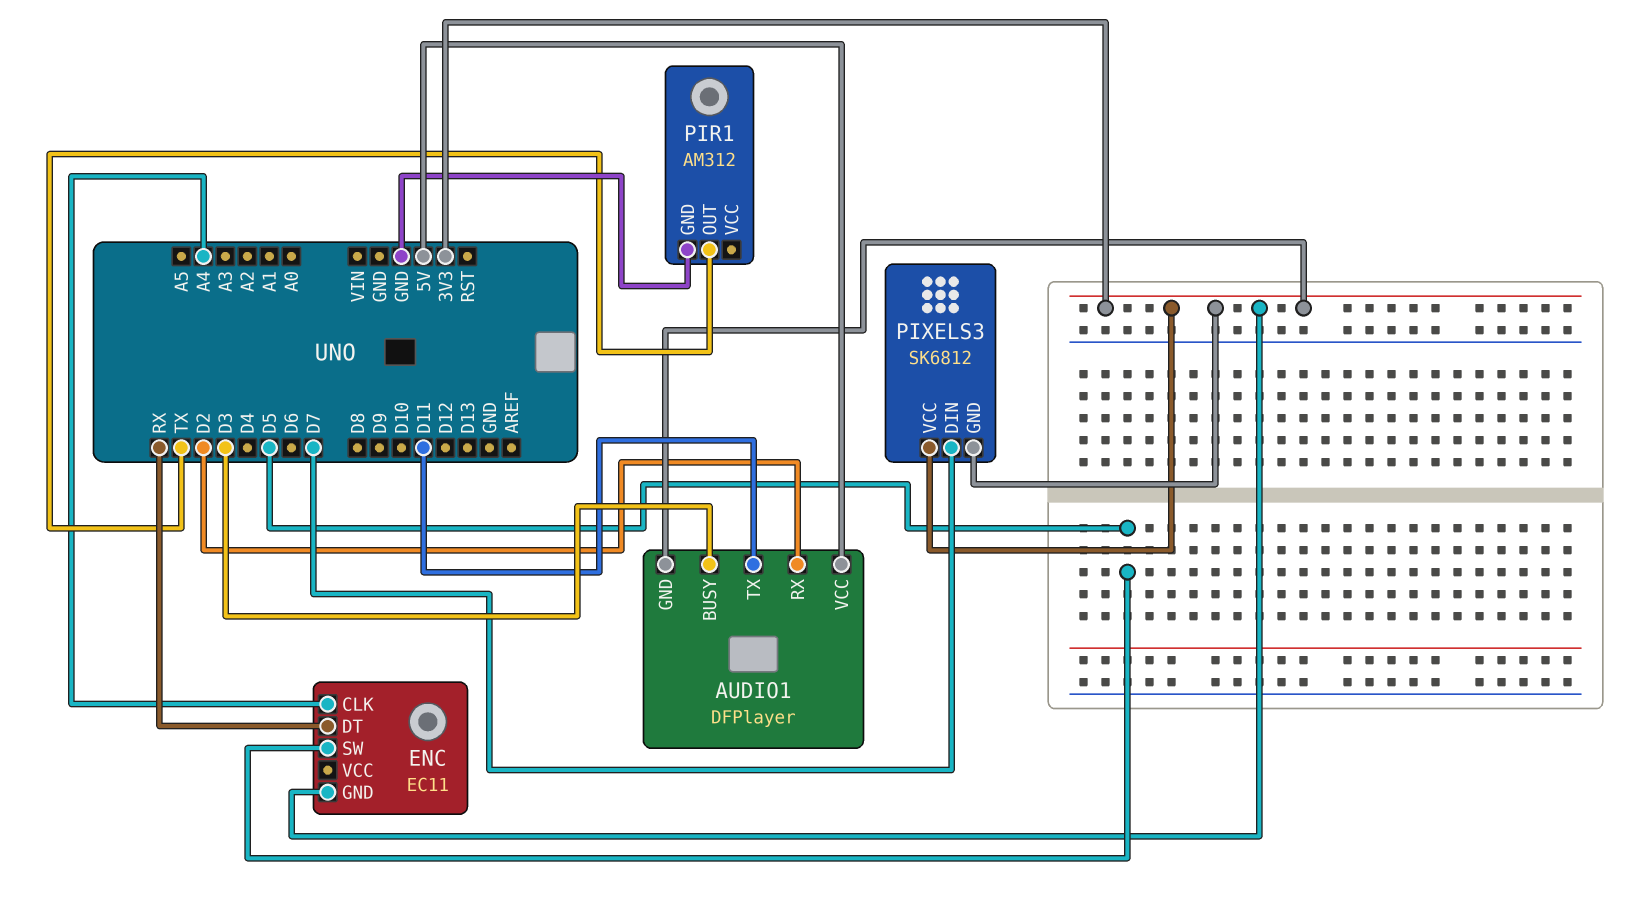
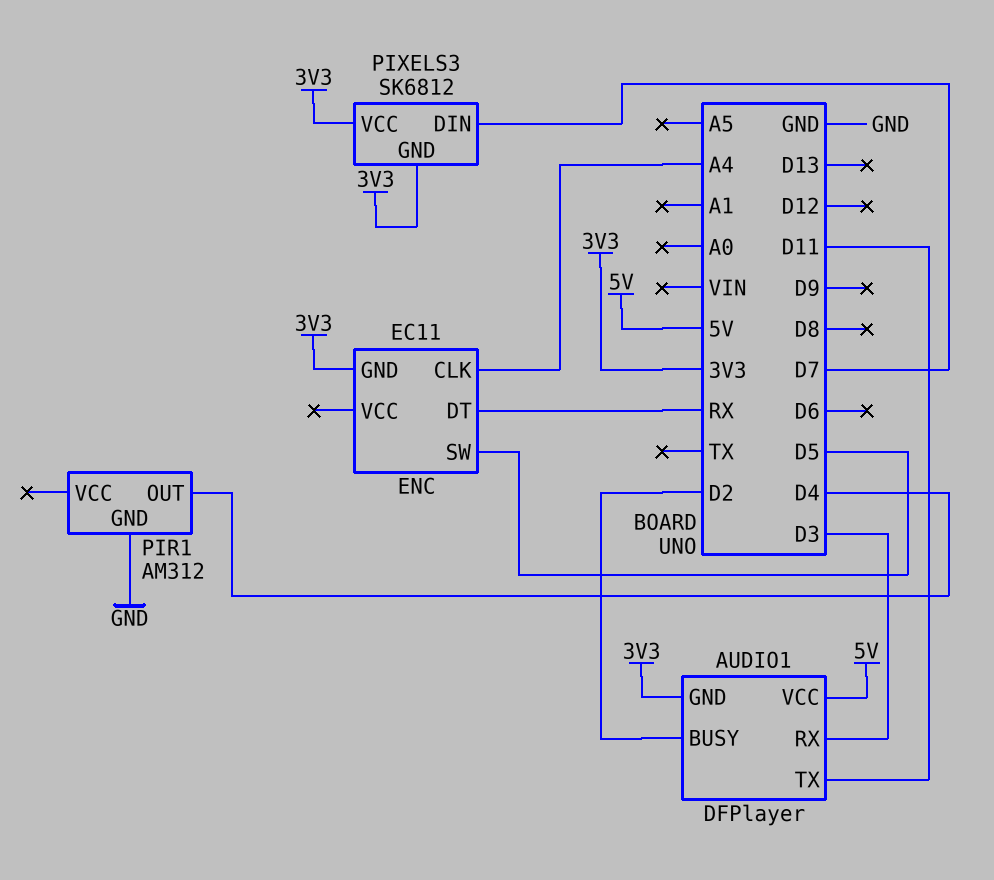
AUDIO1 pin BUSY: D3 -> D2
AUDIO1 pin RX: D2 -> D3
PIR1 pin OUT: TX -> D4

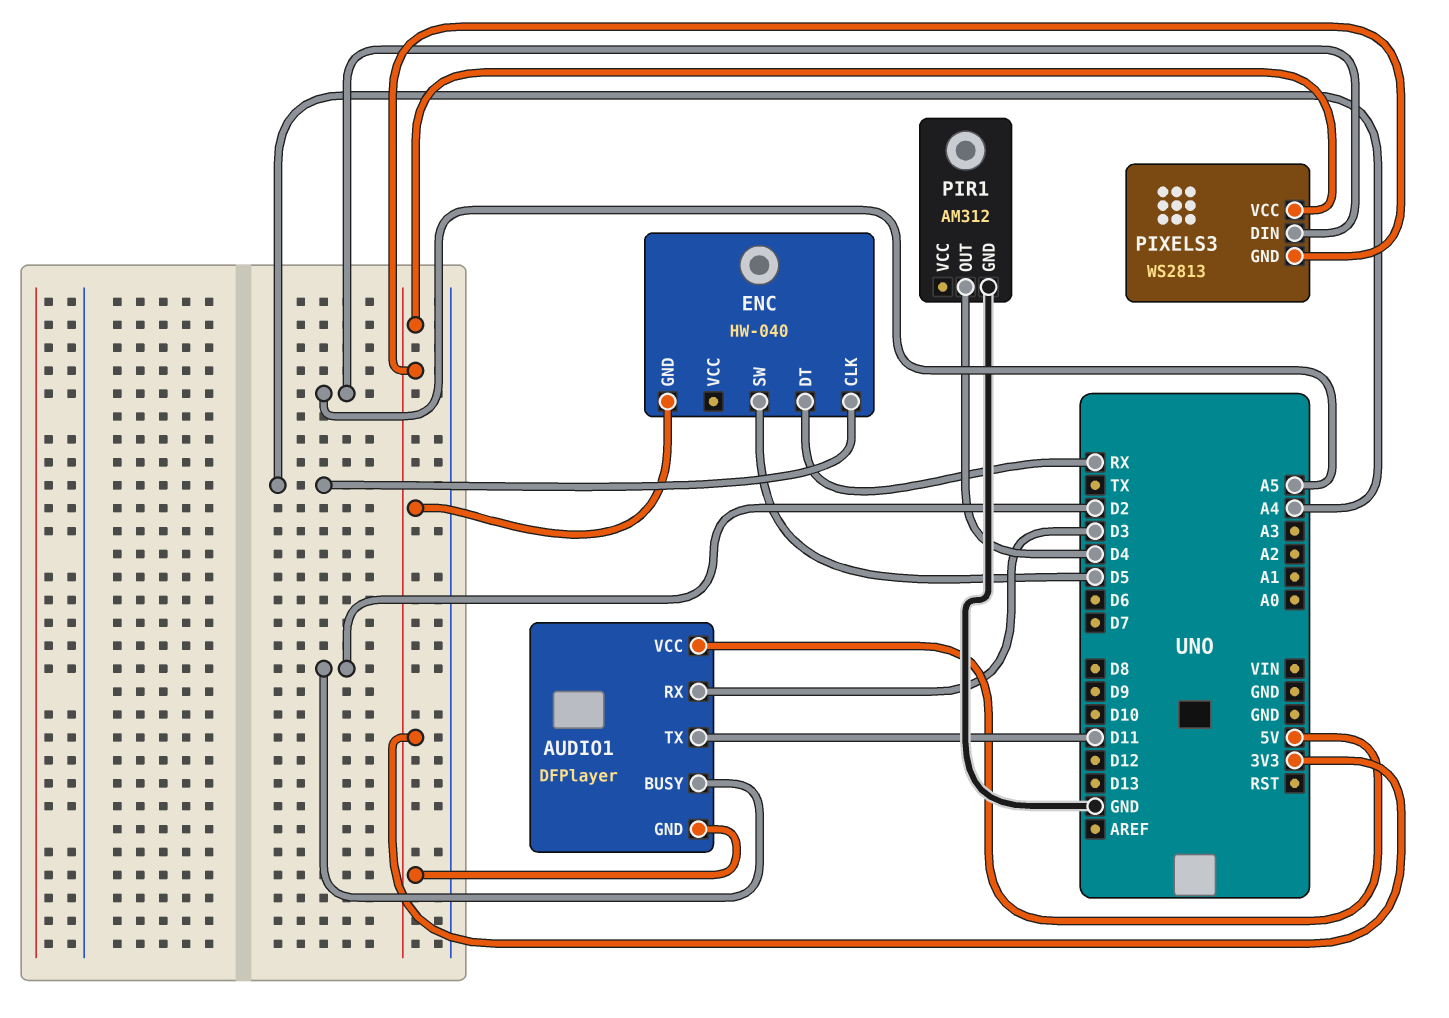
ENC: EC11 -> HW-040
PIXELS3: SK6812 -> WS2813
PIXELS3 pin DIN: D7 -> A5

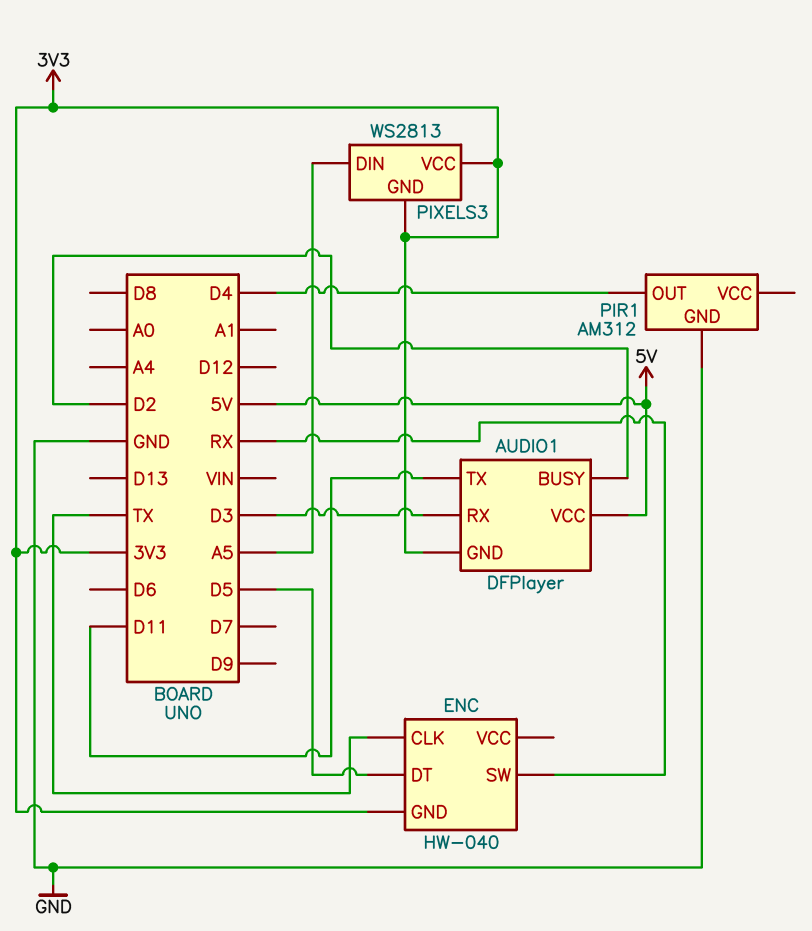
ENC pin CLK: A4 -> TX
ENC pin DT: RX -> D5
ENC pin SW: D5 -> RX

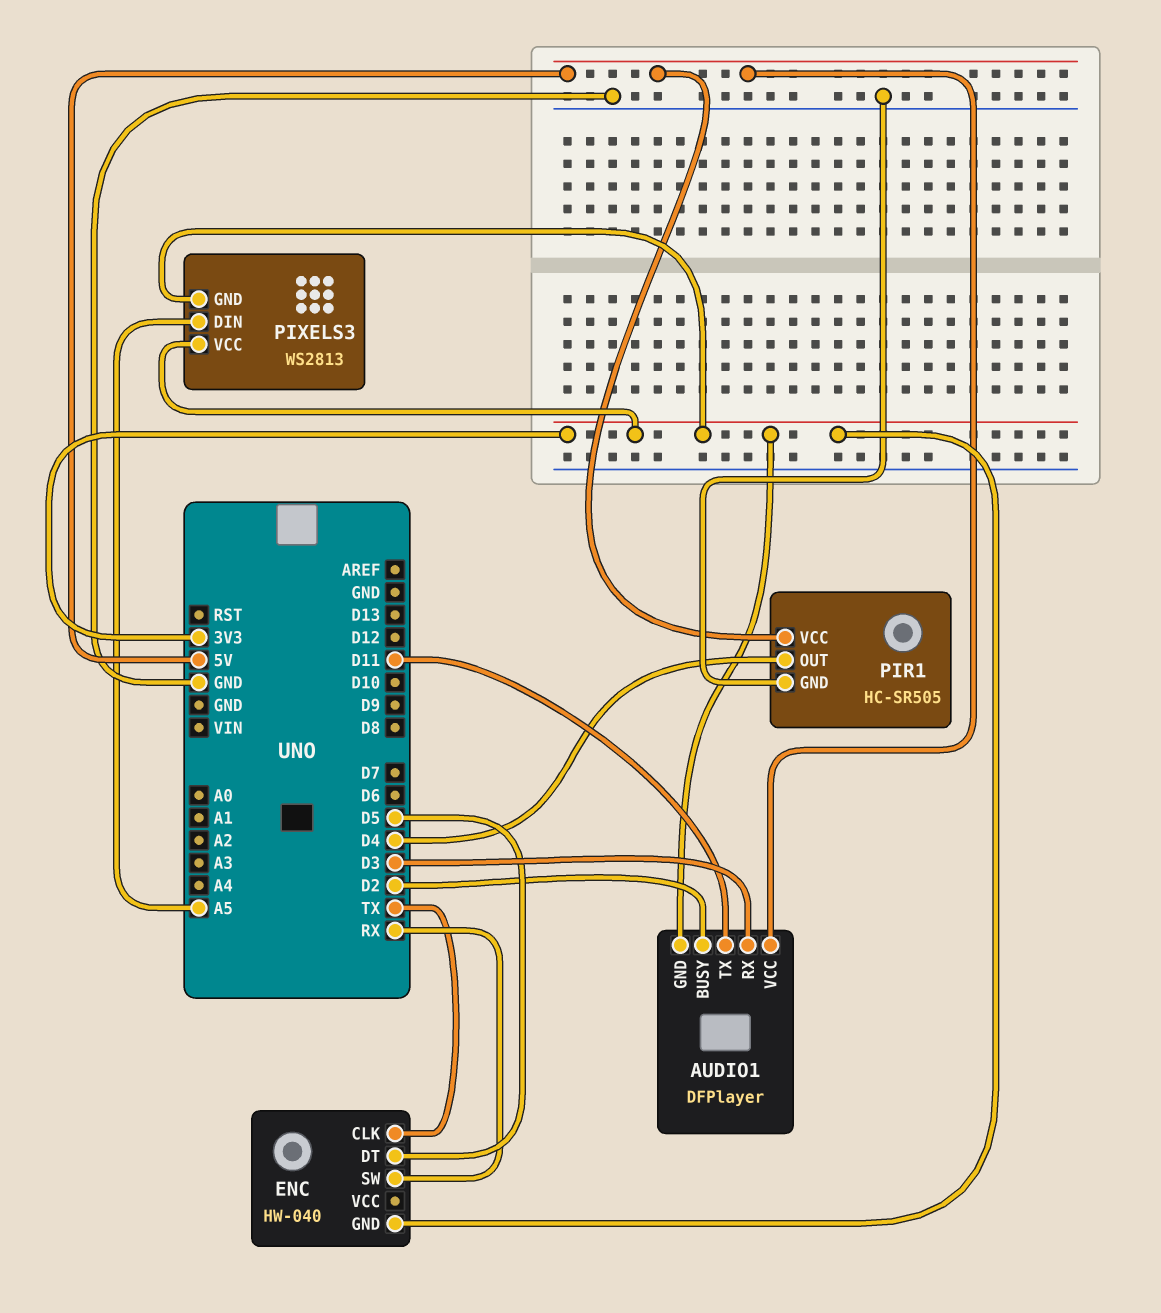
PIR1: AM312 -> HC-SR505
PIR1 pin VCC: none -> 5V

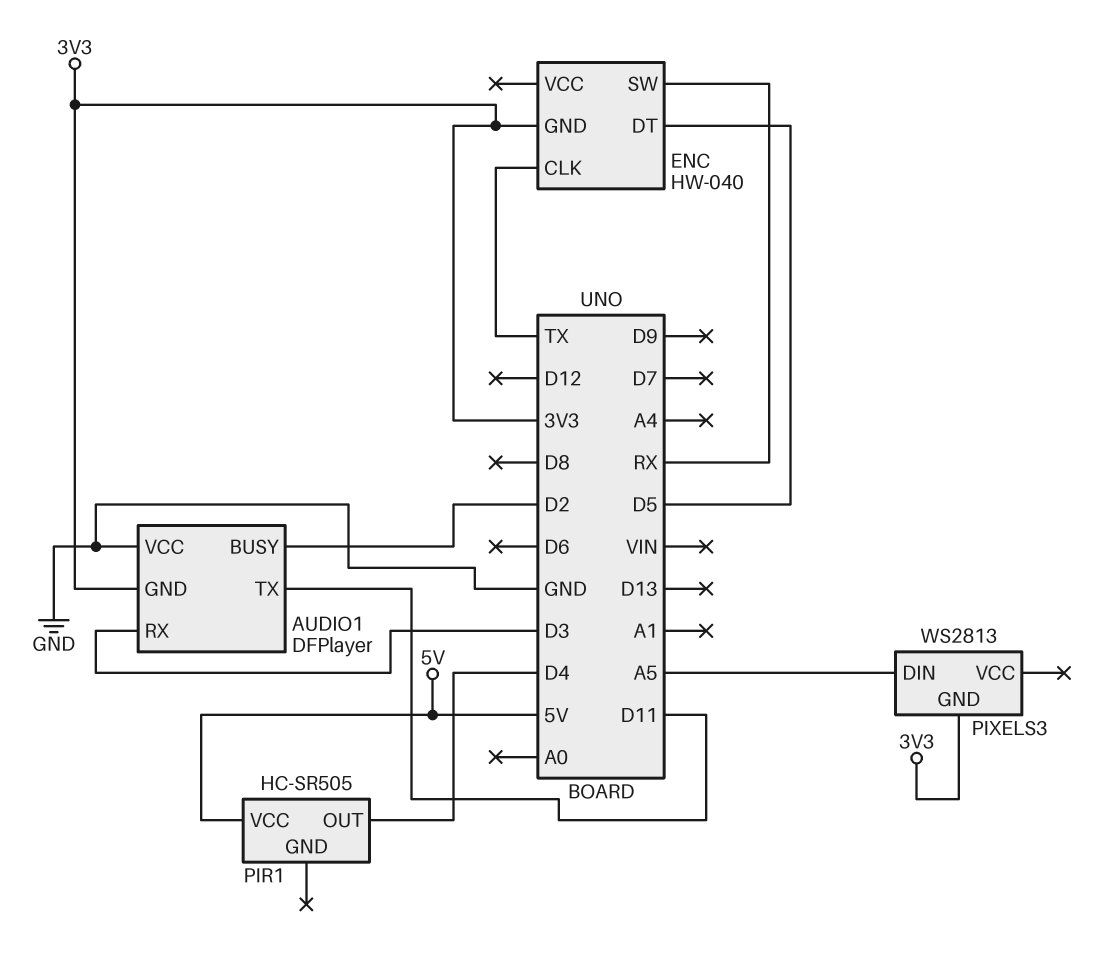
AUDIO1 pin VCC: 5V -> GND
PIR1 pin GND: GND -> none
PIXELS3 pin VCC: 3V3 -> none

